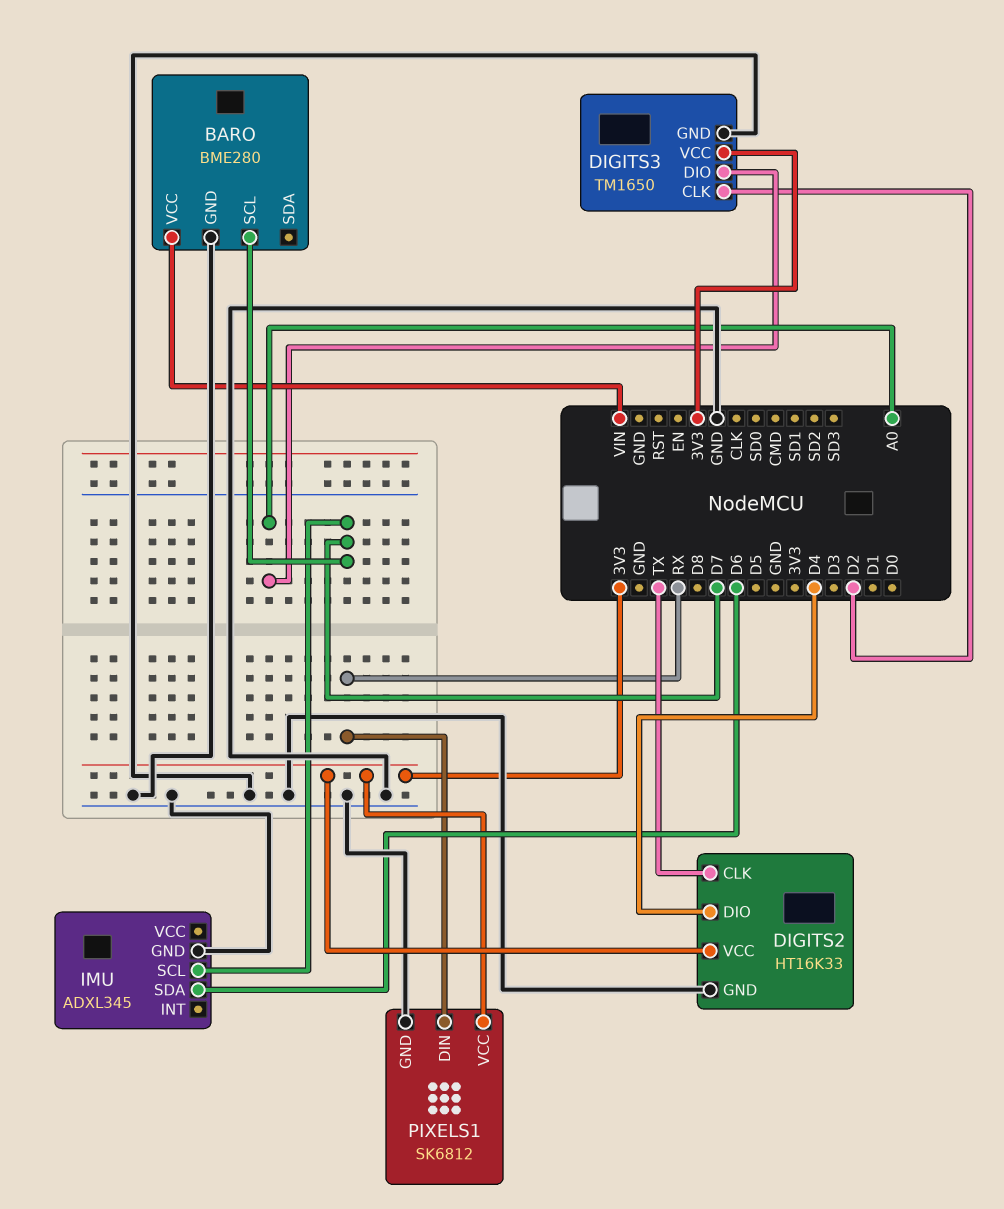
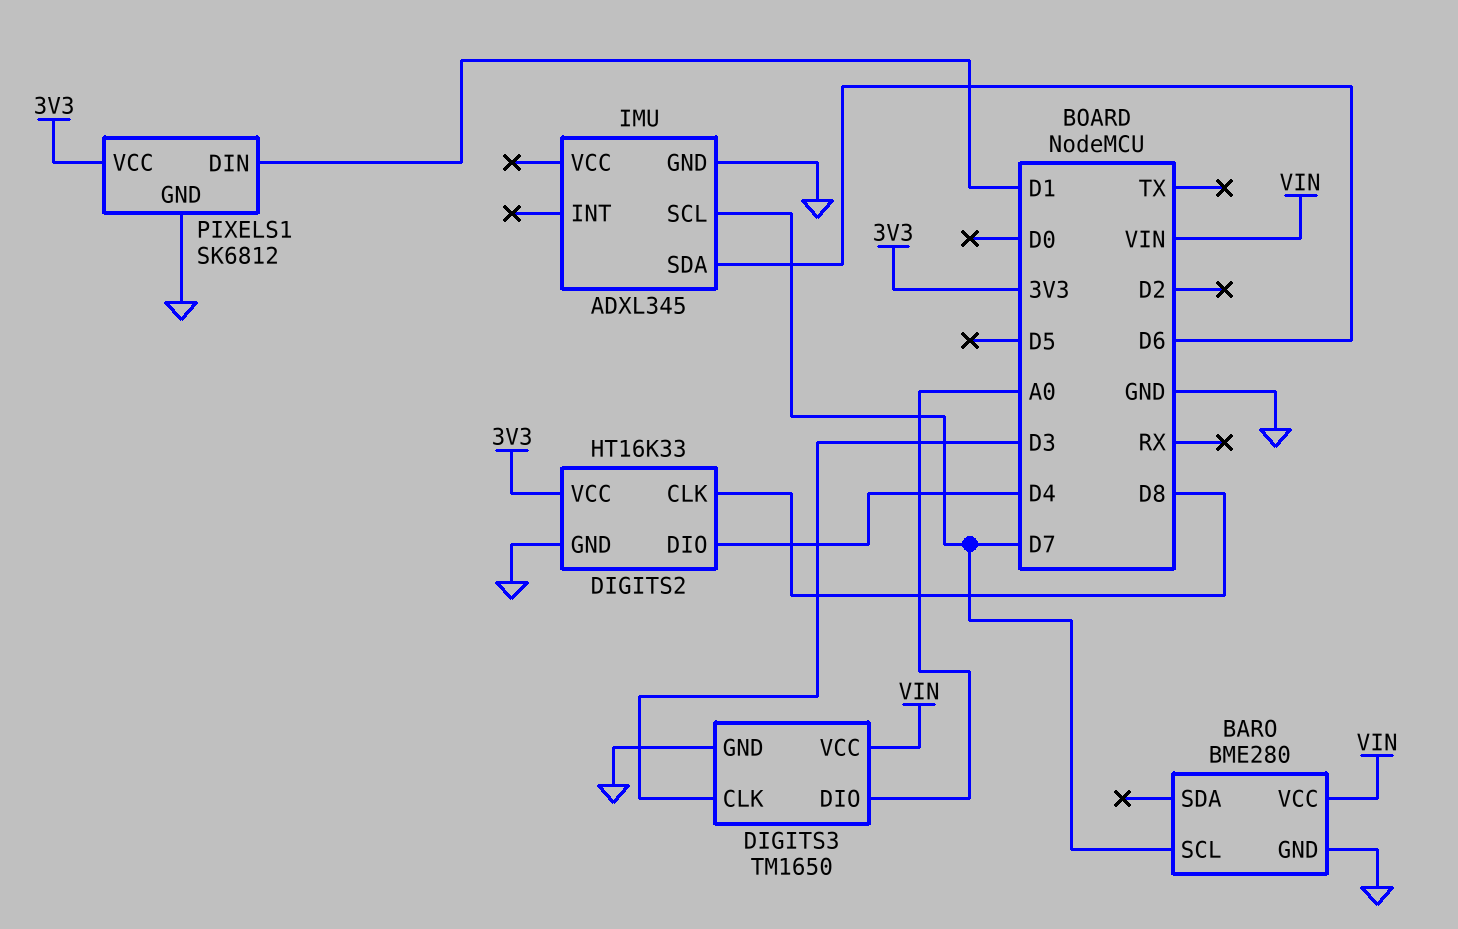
DIGITS2 pin CLK: TX -> D8
DIGITS3 pin CLK: D2 -> D3
DIGITS3 pin VCC: 3V3 -> VIN
PIXELS1 pin DIN: RX -> D1

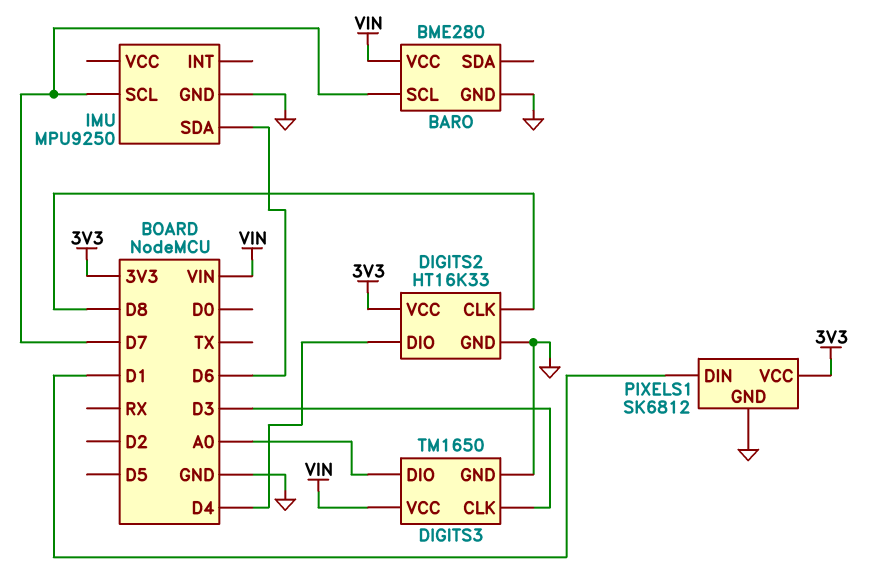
IMU: ADXL345 -> MPU9250

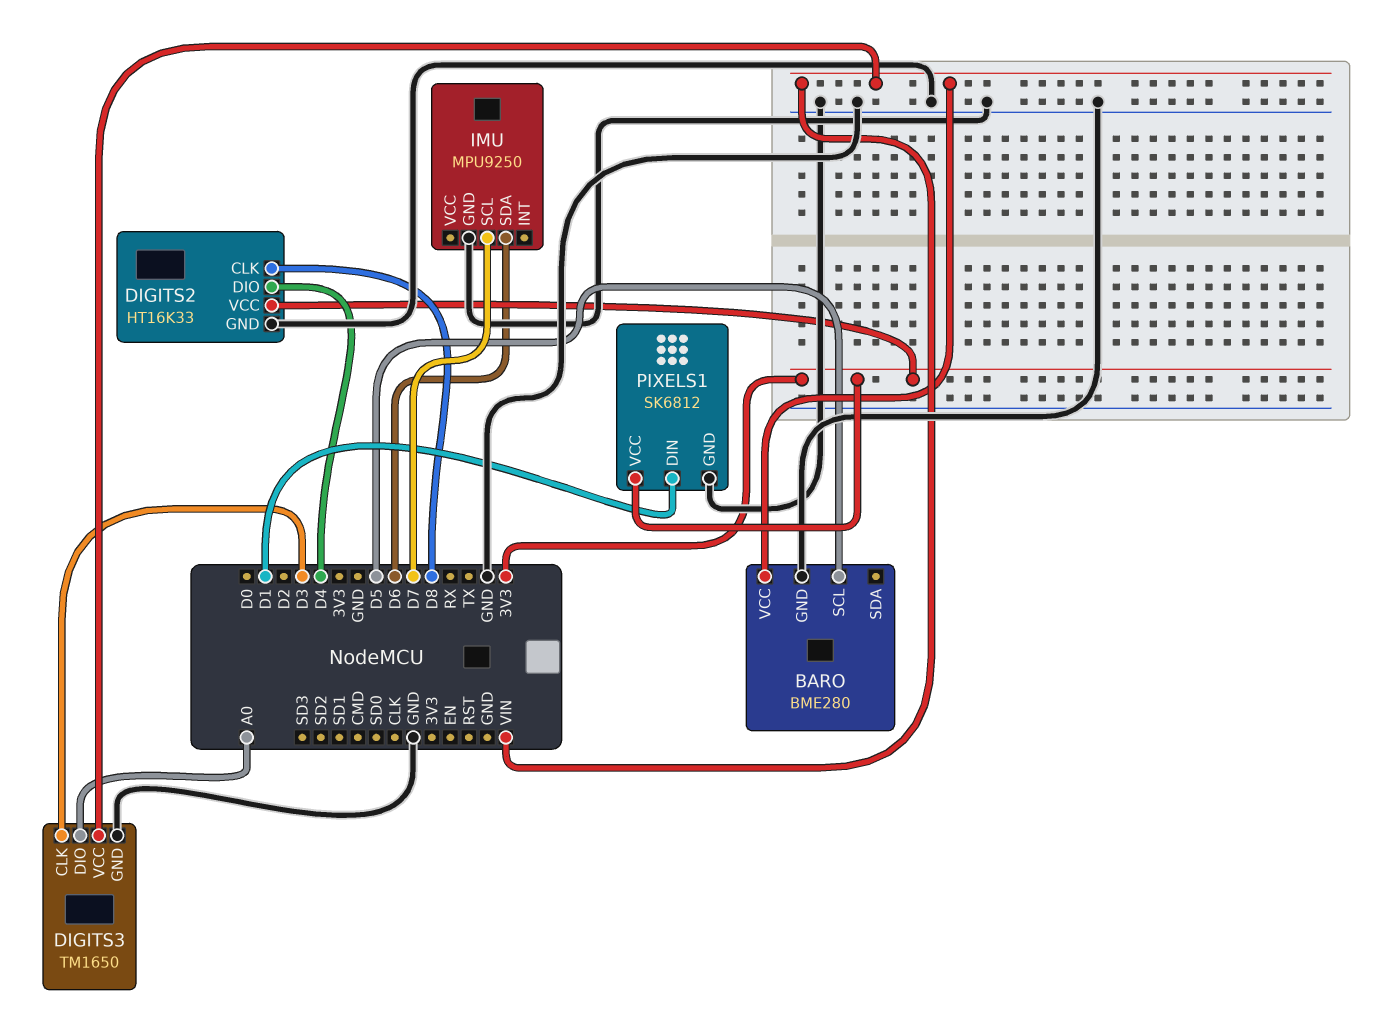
BARO pin SCL: D7 -> D5

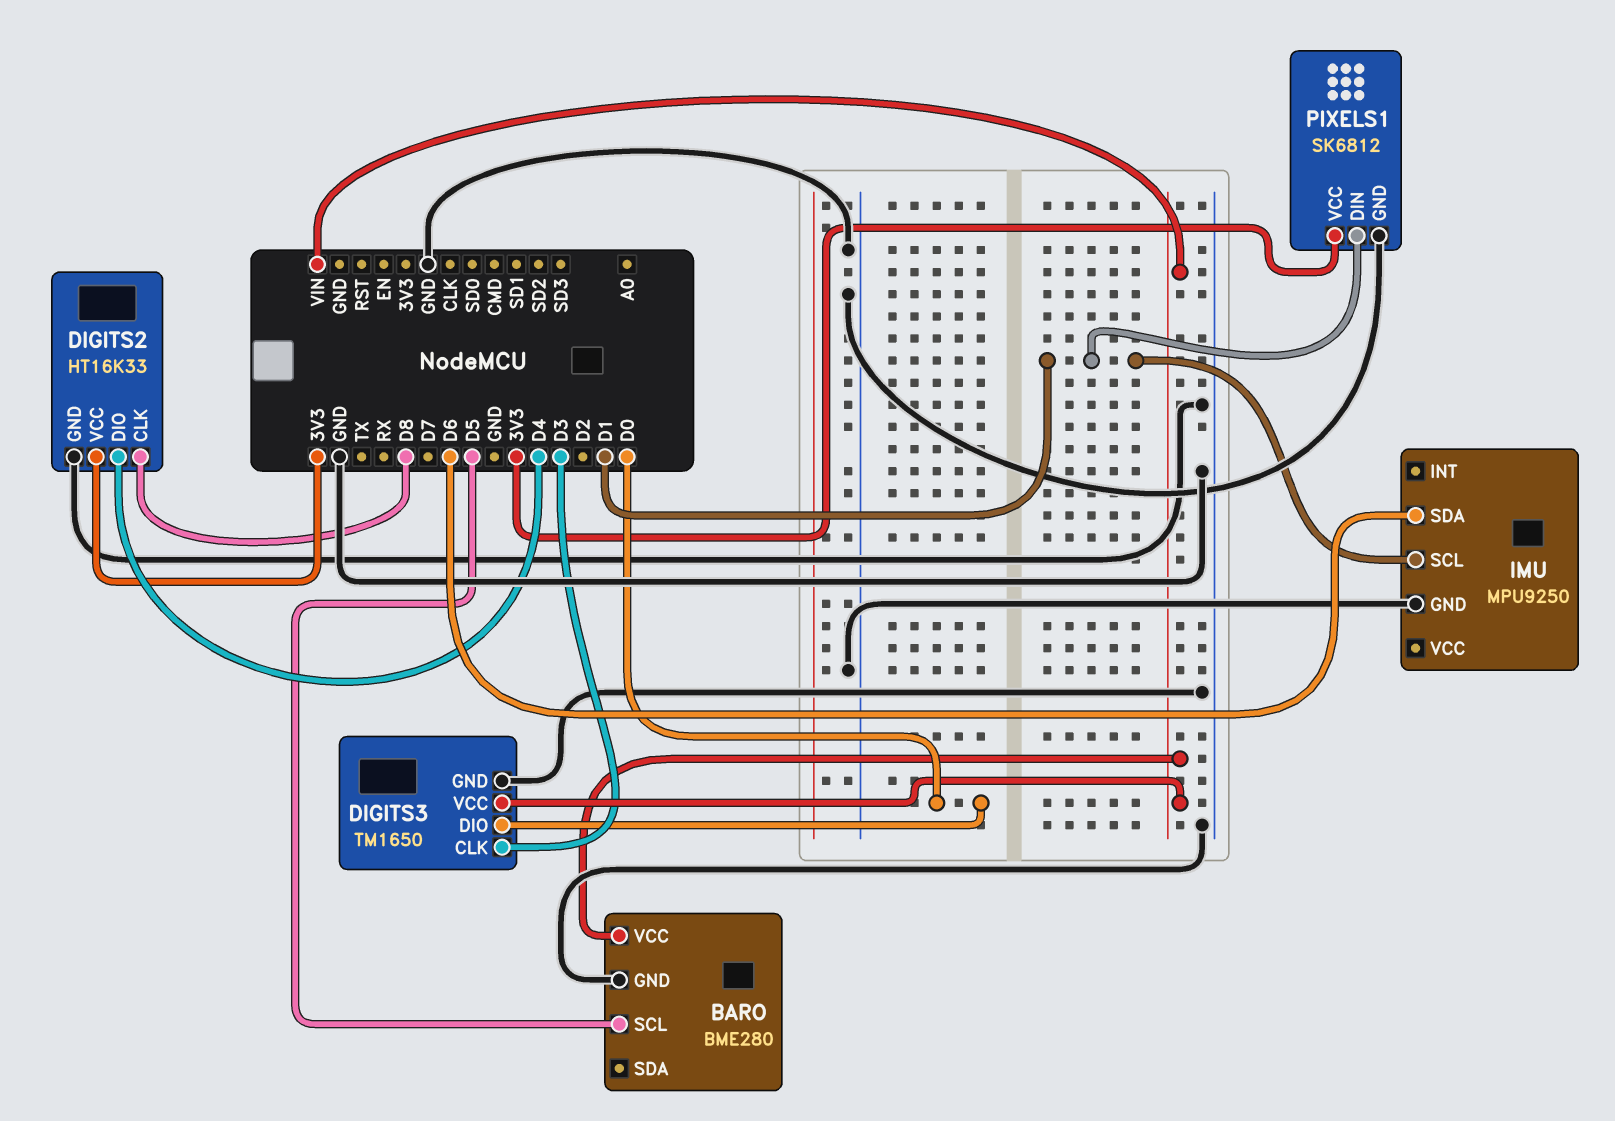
DIGITS3 pin DIO: A0 -> D0
IMU pin SCL: D7 -> D1

